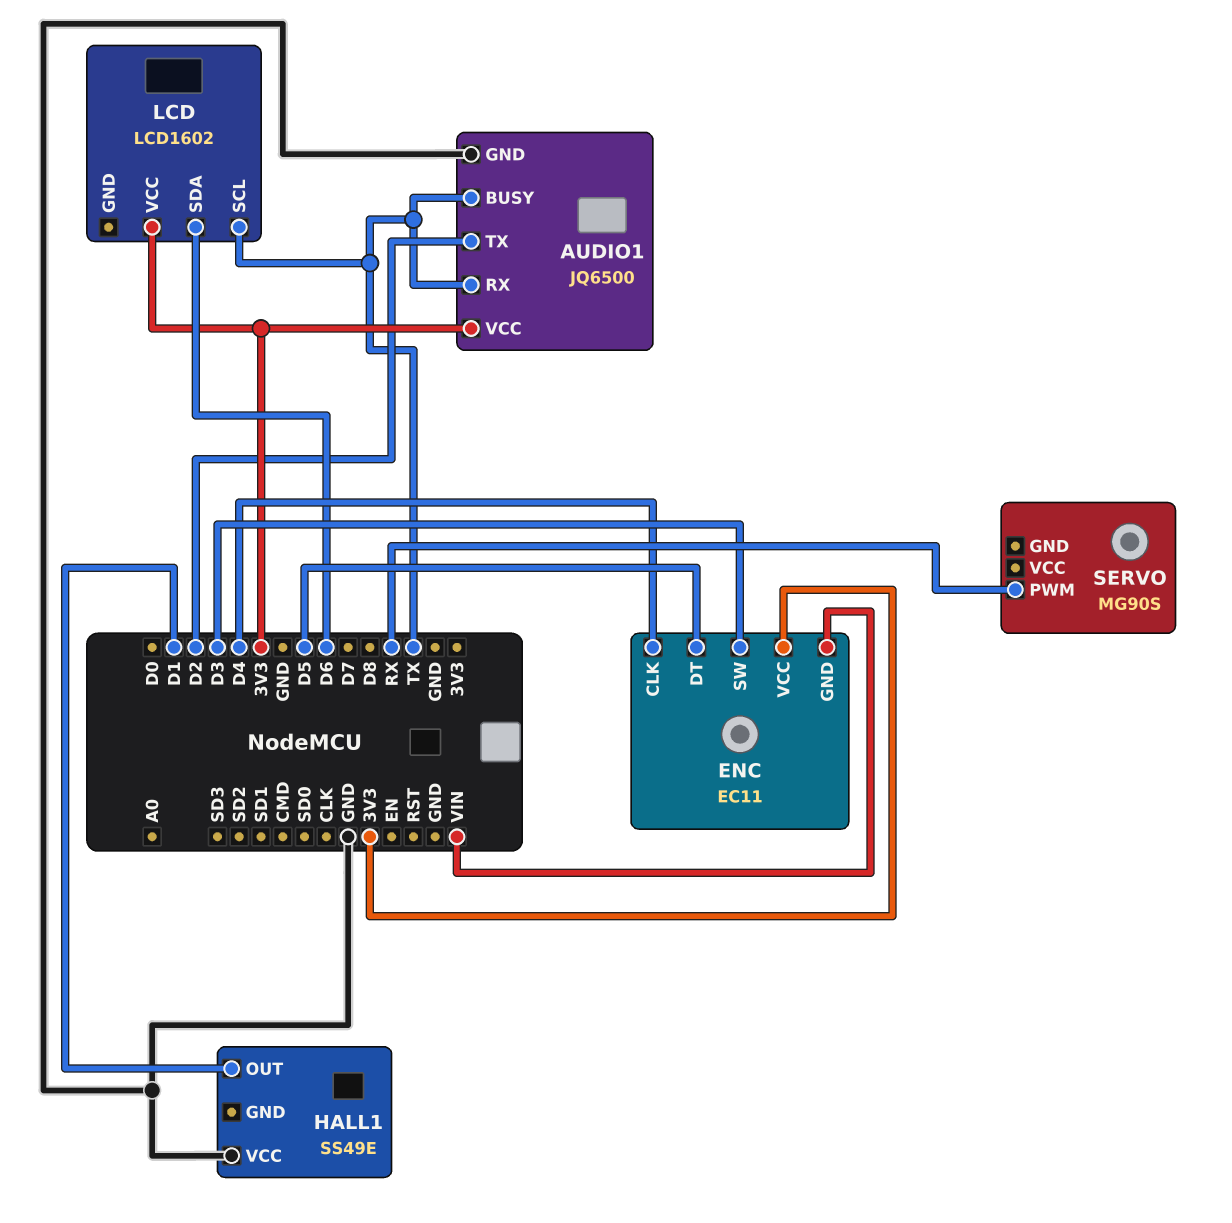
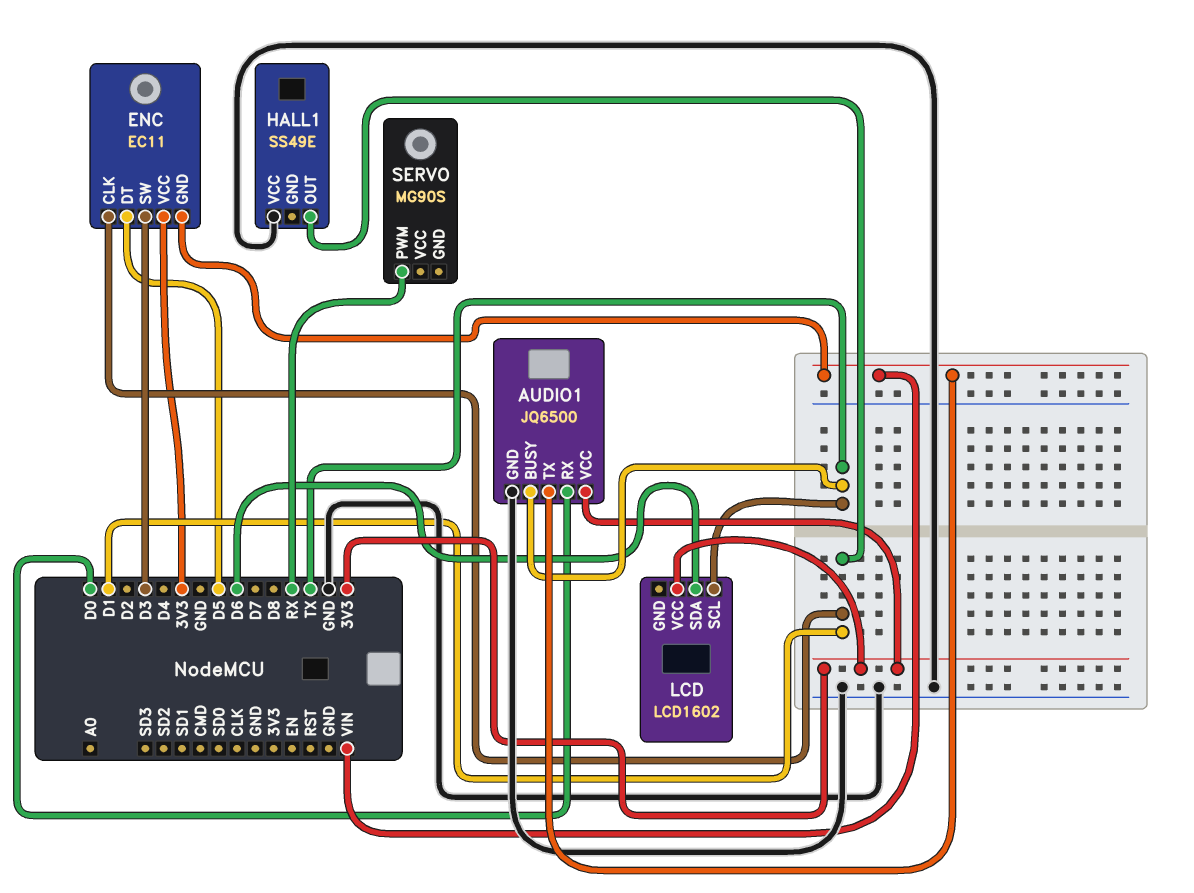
AUDIO1 pin RX: TX -> D0
AUDIO1 pin TX: D2 -> VIN
ENC pin CLK: D4 -> D1

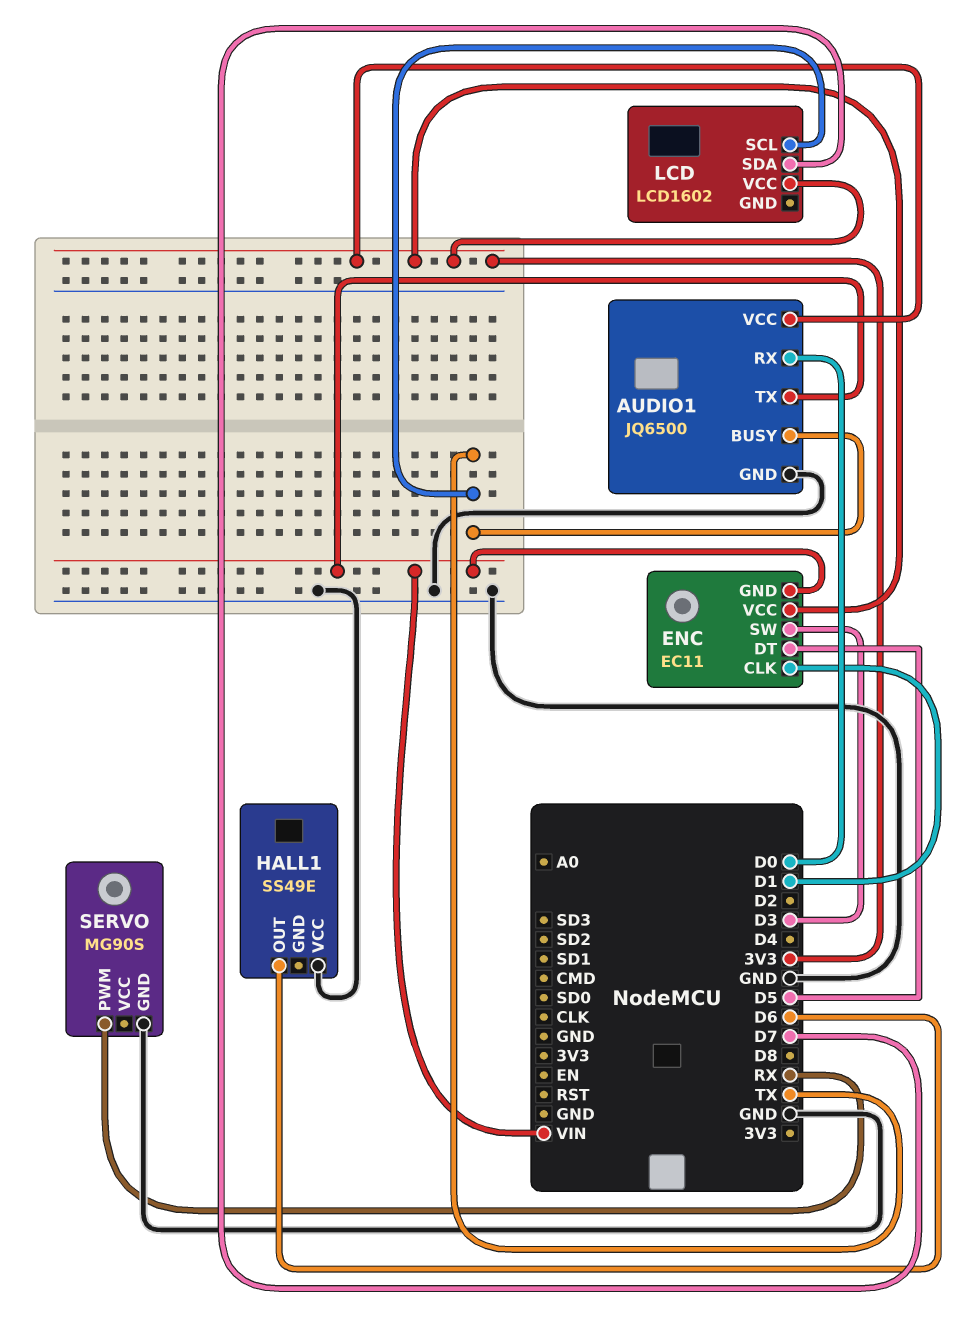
HALL1 pin OUT: D1 -> D6
LCD pin SDA: D6 -> D7
SERVO pin GND: none -> GND

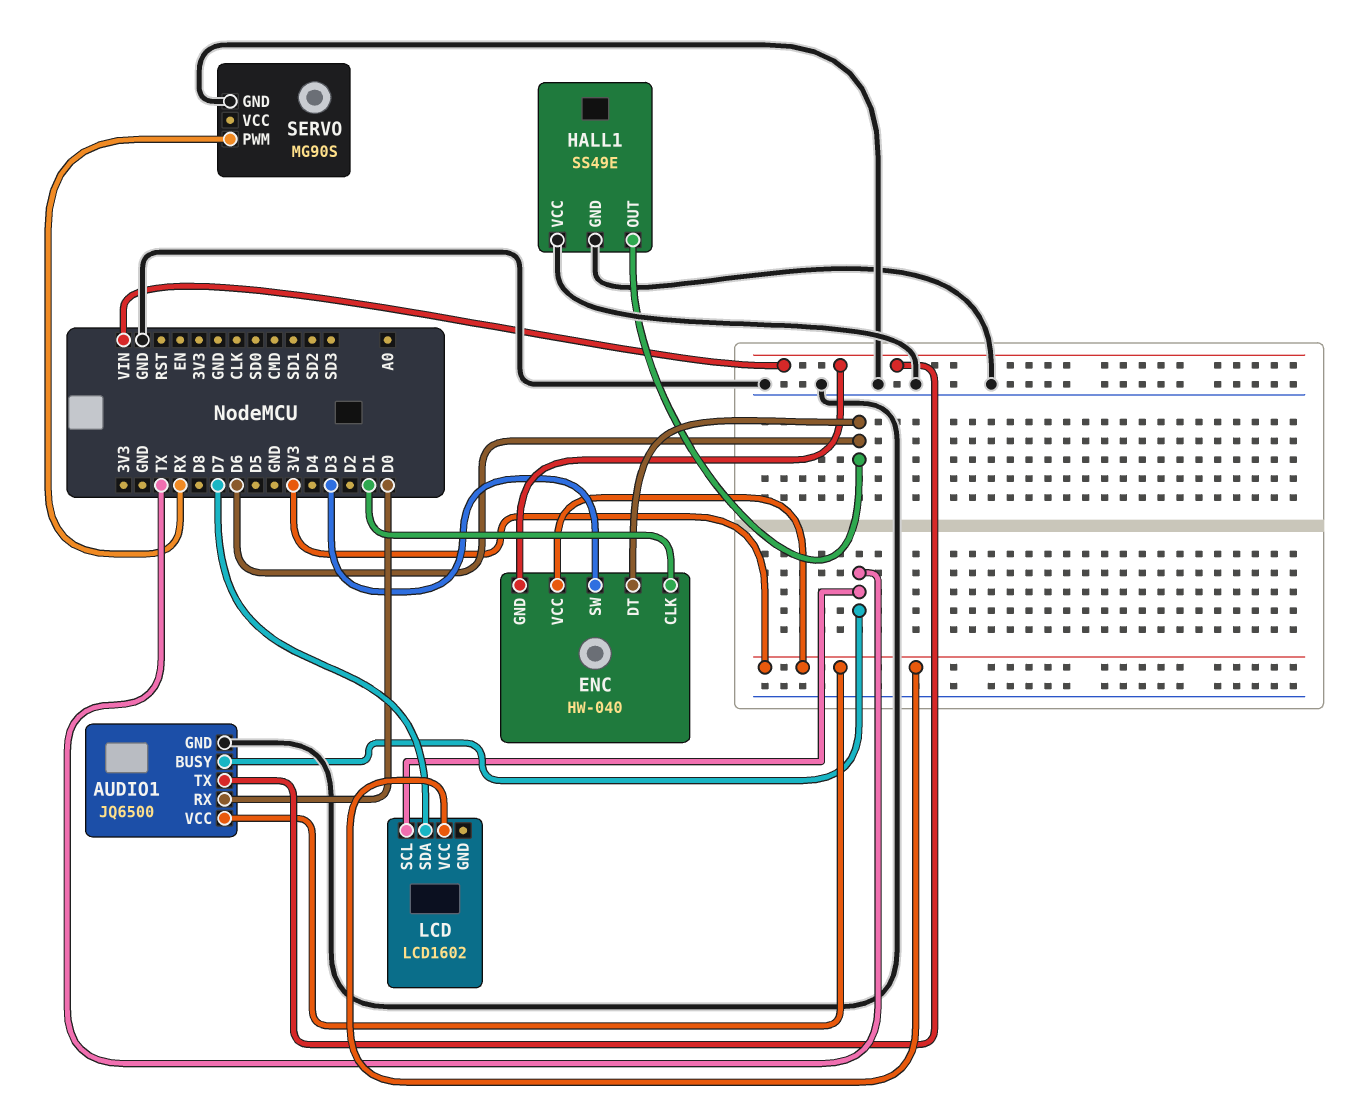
ENC: EC11 -> HW-040
ENC pin DT: D5 -> D6
HALL1 pin GND: none -> GND

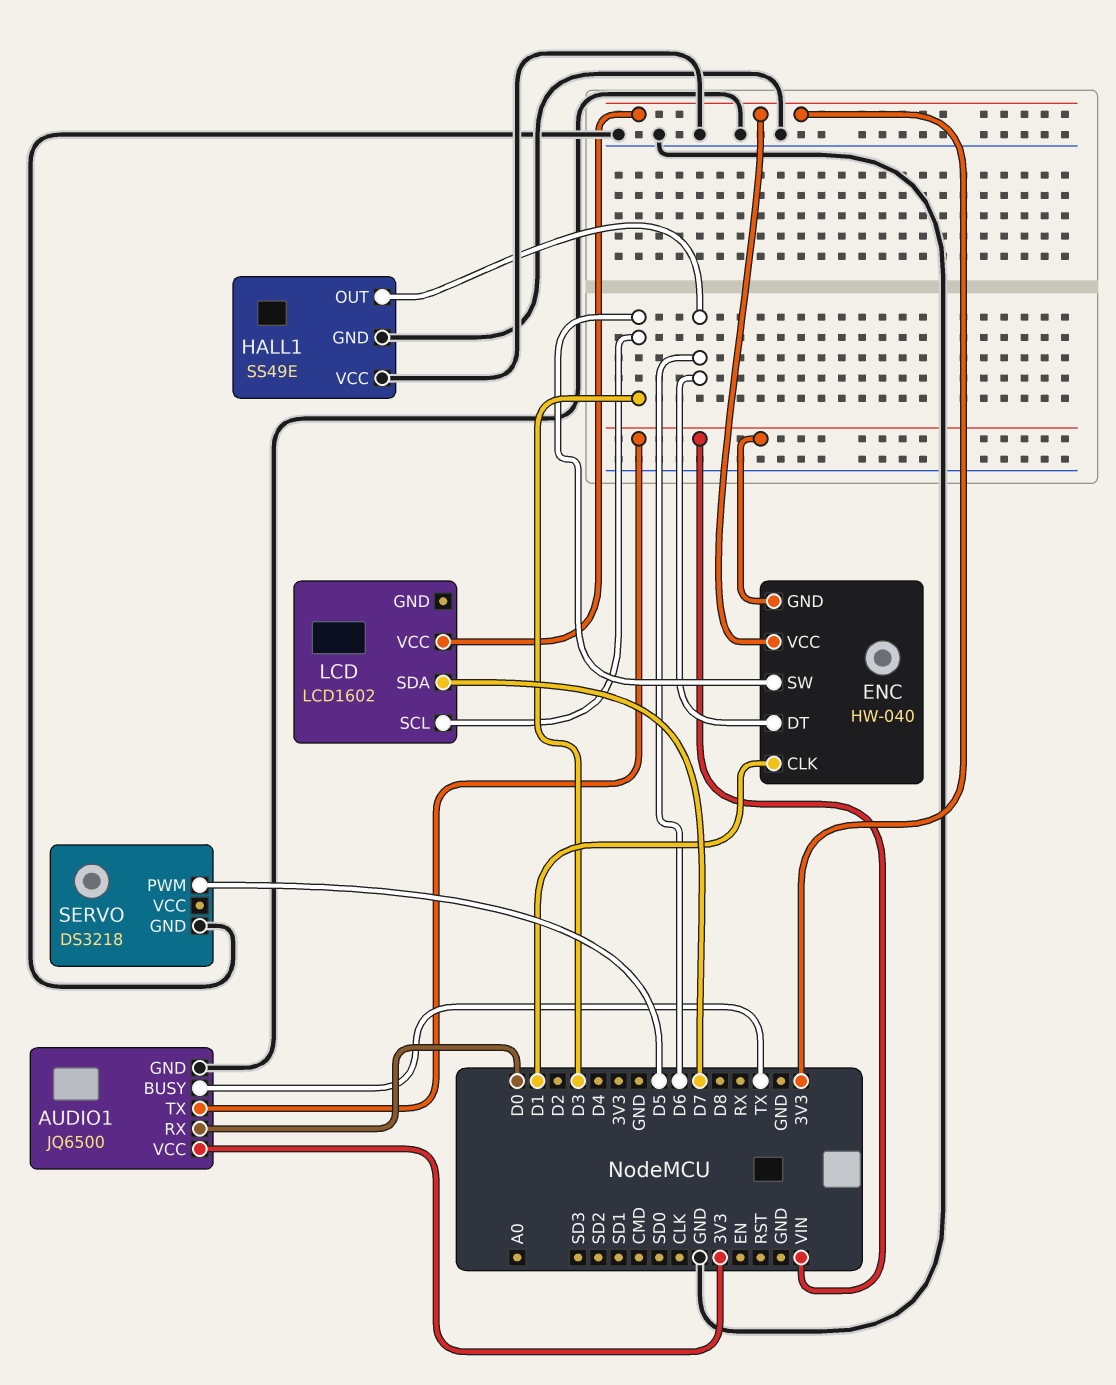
LCD pin SCL: TX -> D3
SERVO: MG90S -> DS3218
SERVO pin PWM: RX -> D5

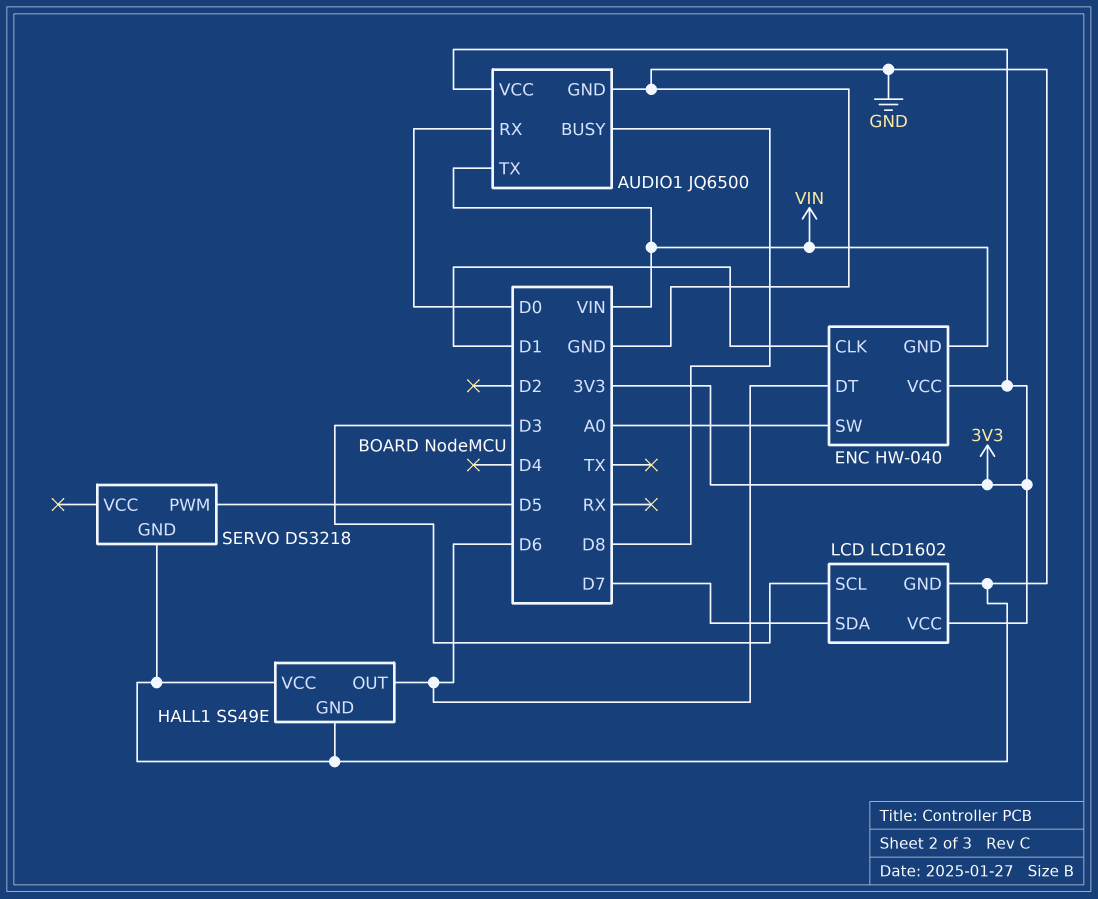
AUDIO1 pin BUSY: TX -> D8
ENC pin SW: D3 -> A0
LCD pin GND: none -> GND

